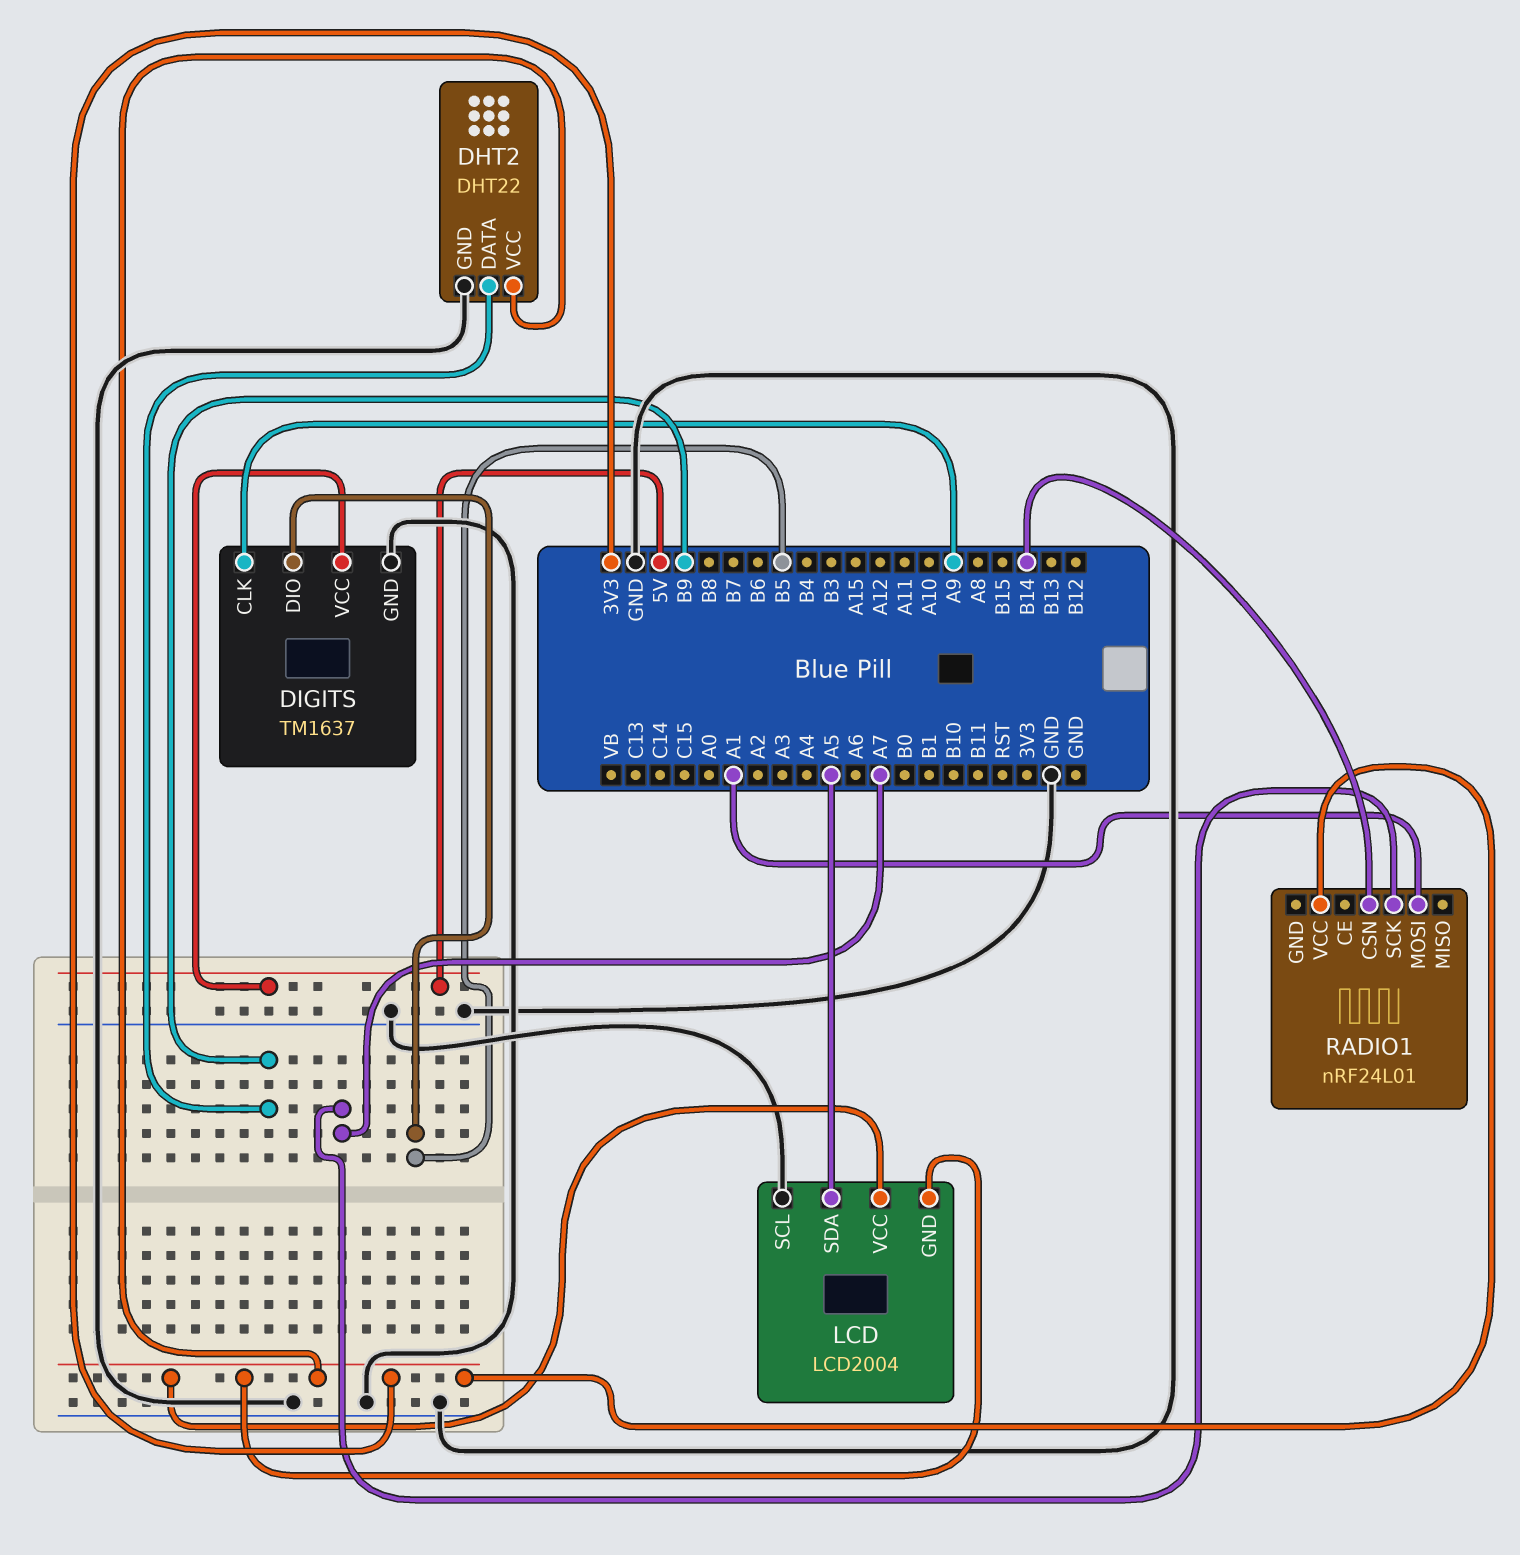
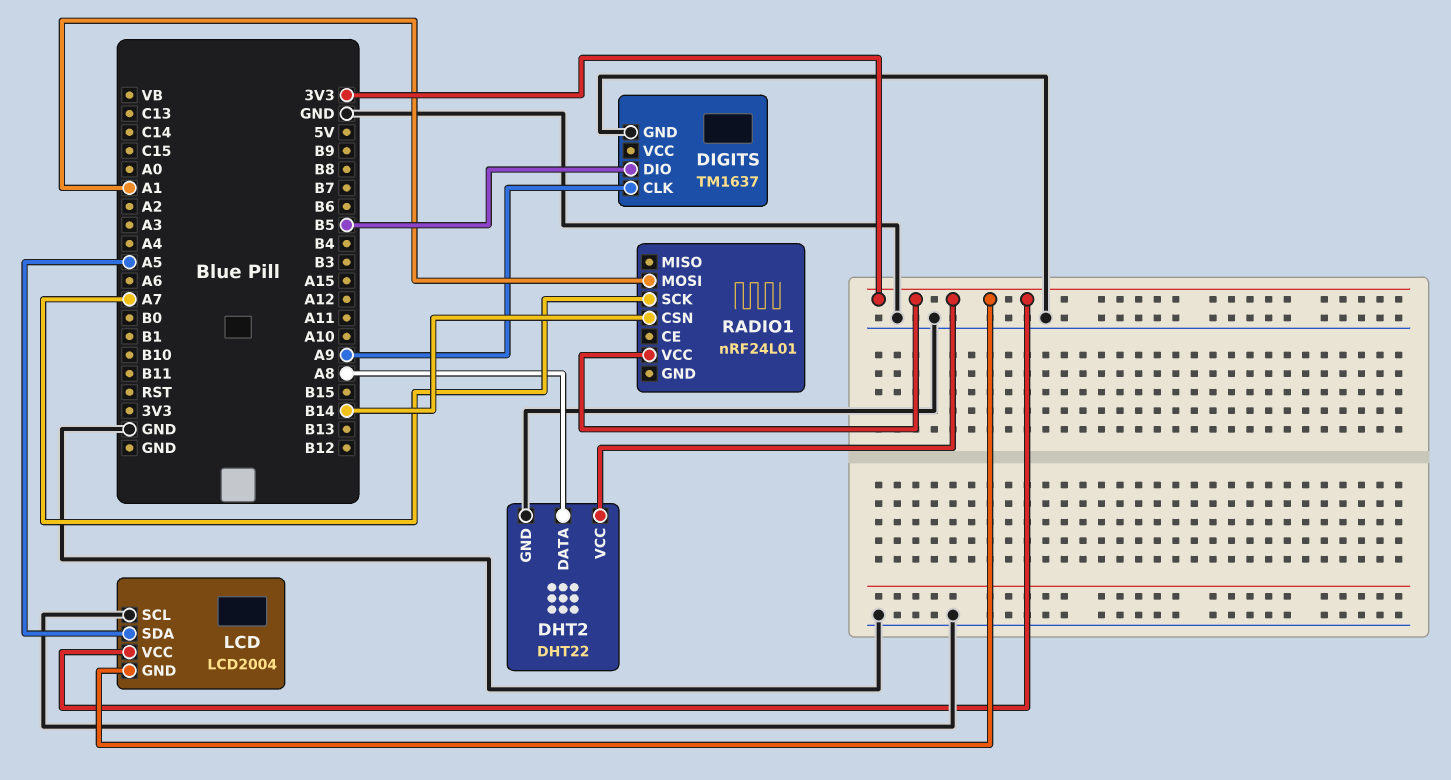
DHT2 pin DATA: B9 -> A8
DIGITS pin VCC: 5V -> none

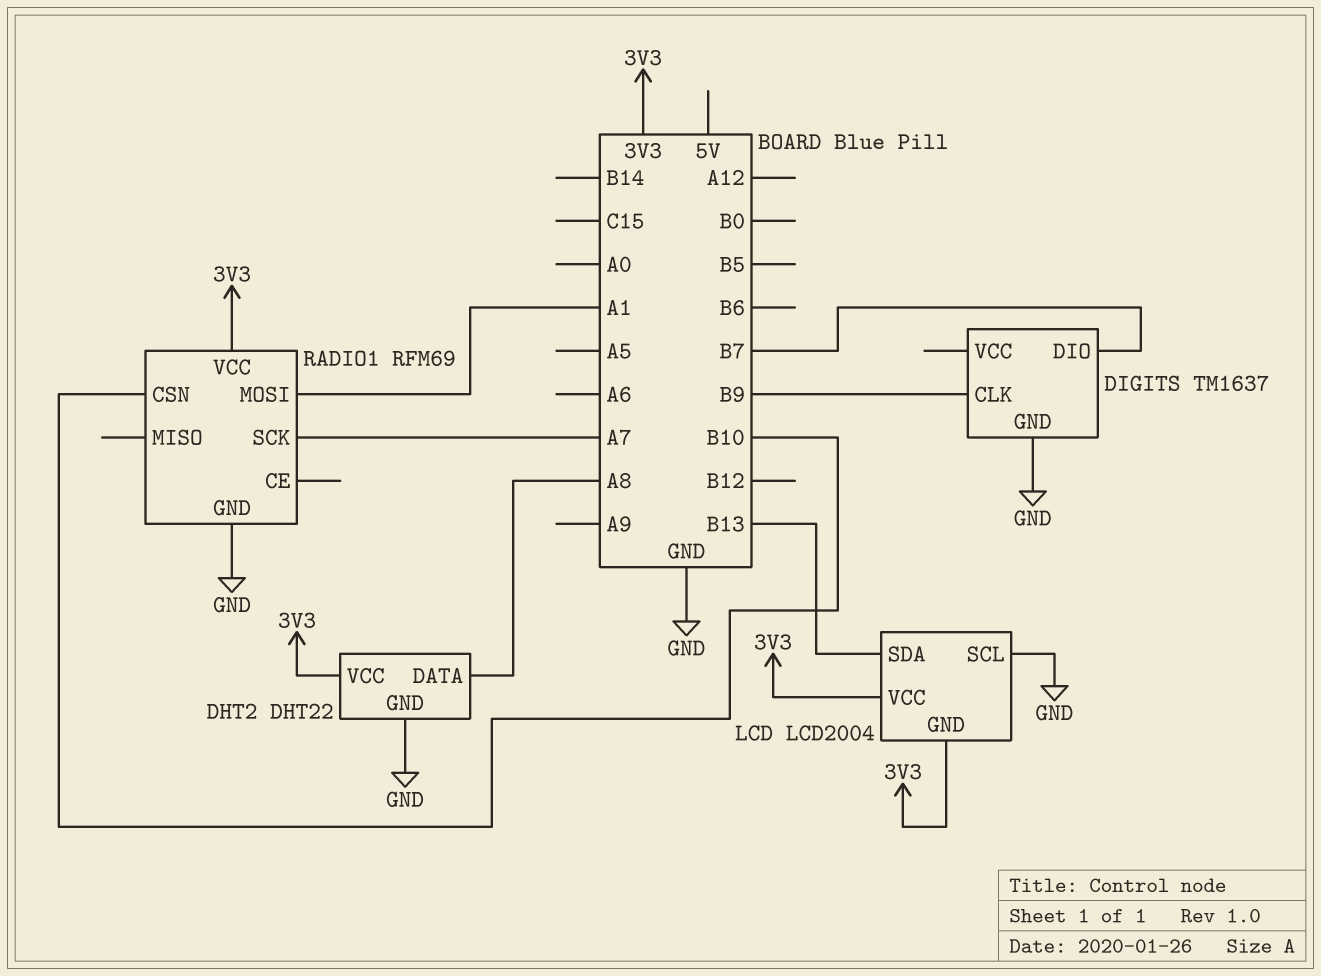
DIGITS pin CLK: A9 -> B9
DIGITS pin DIO: B5 -> B7
LCD pin SDA: A5 -> B13
RADIO1: nRF24L01 -> RFM69
RADIO1 pin CSN: B14 -> B10
RADIO1 pin GND: none -> GND

